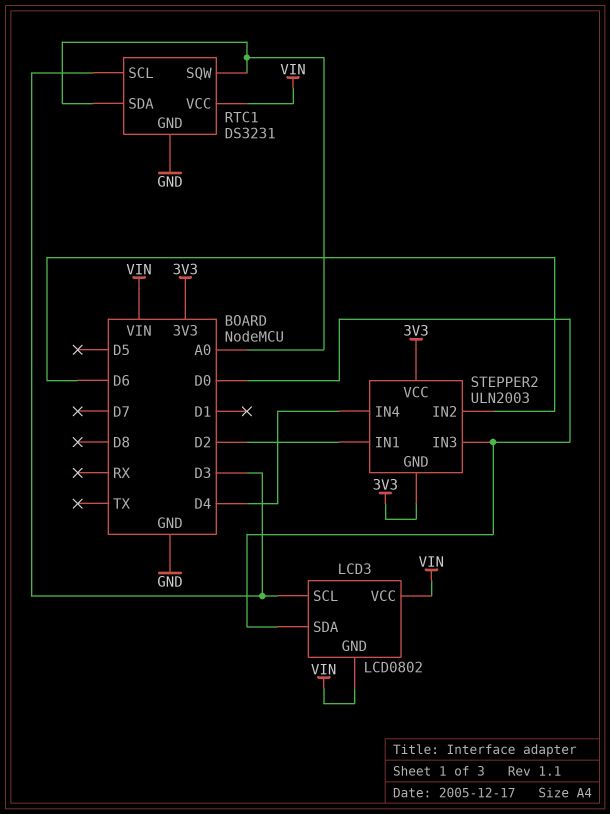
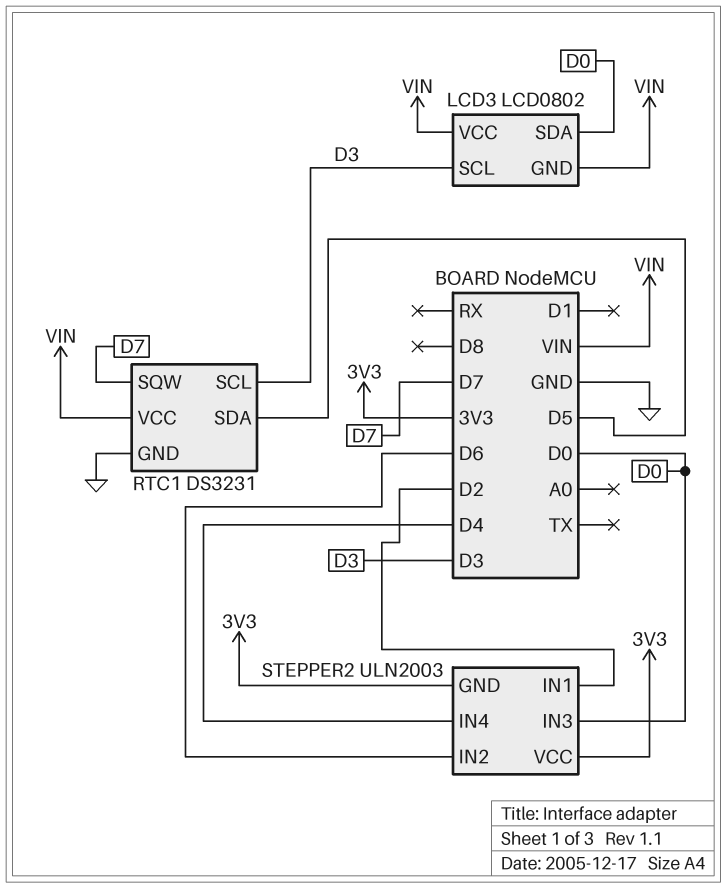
RTC1 pin SDA: A0 -> D5
RTC1 pin SQW: A0 -> D7

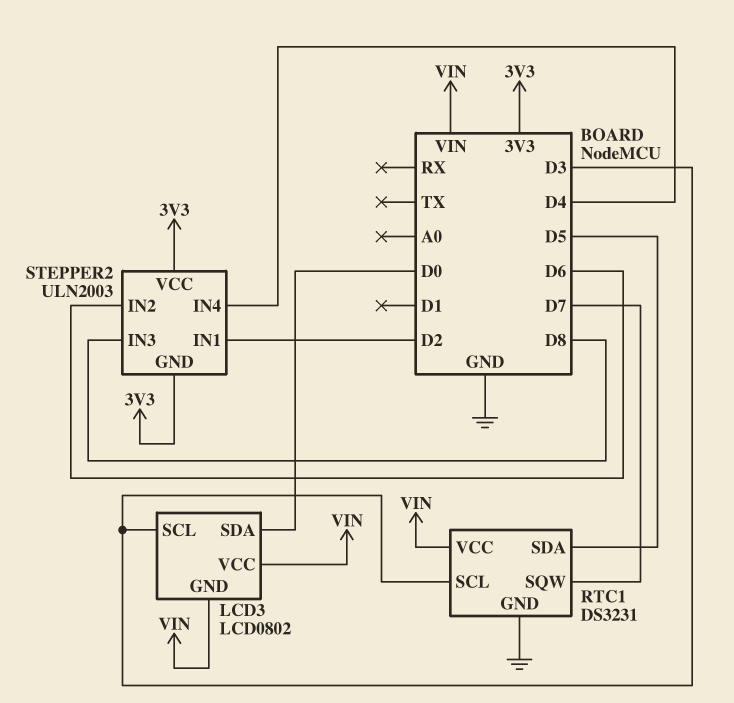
STEPPER2 pin IN3: D0 -> D8

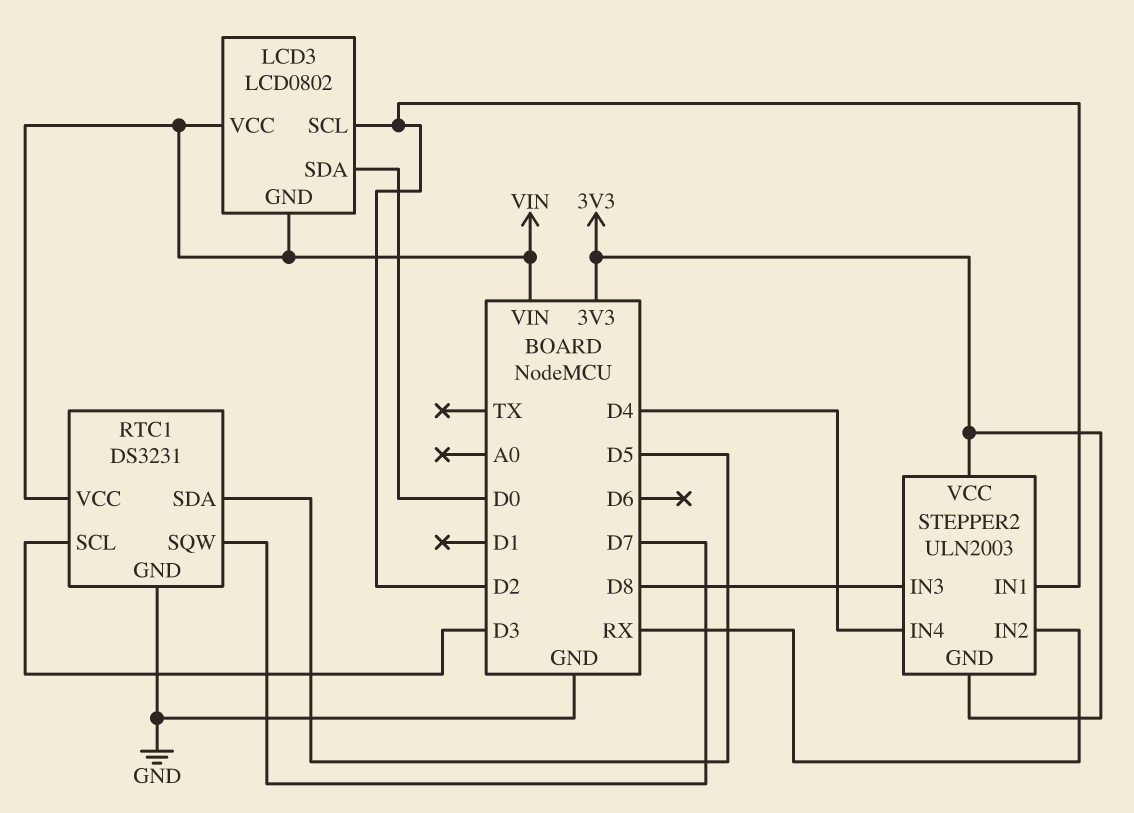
LCD3 pin SCL: D3 -> D2
STEPPER2 pin IN2: D6 -> RX

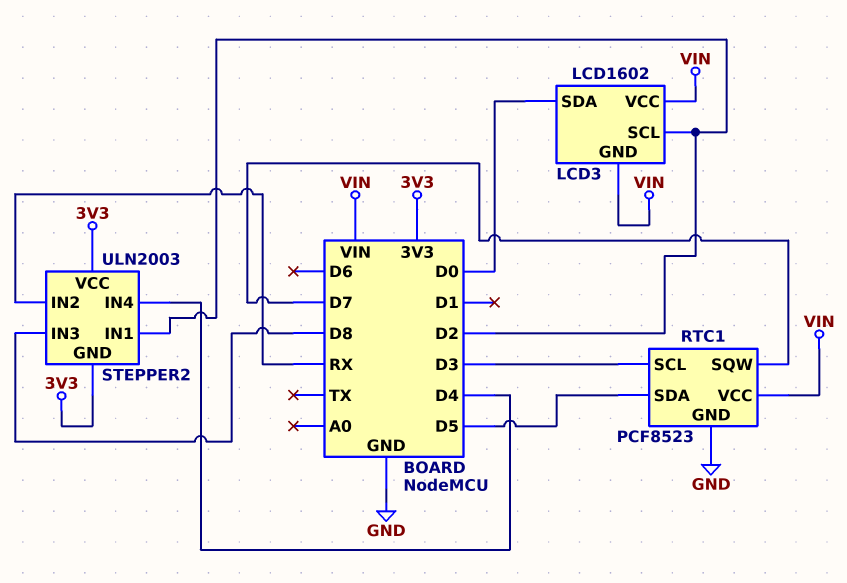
LCD3: LCD0802 -> LCD1602
RTC1: DS3231 -> PCF8523

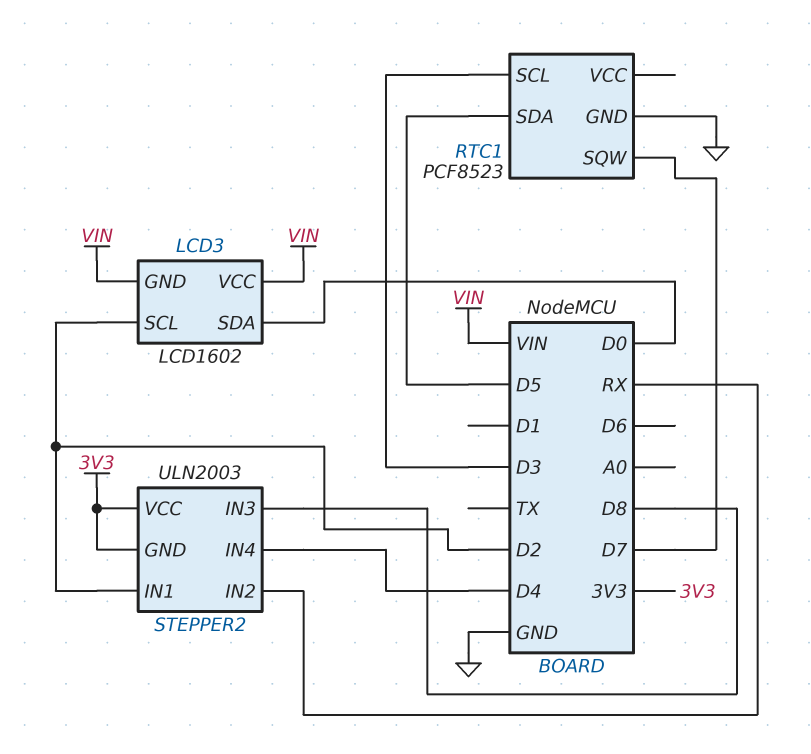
RTC1 pin VCC: VIN -> none

